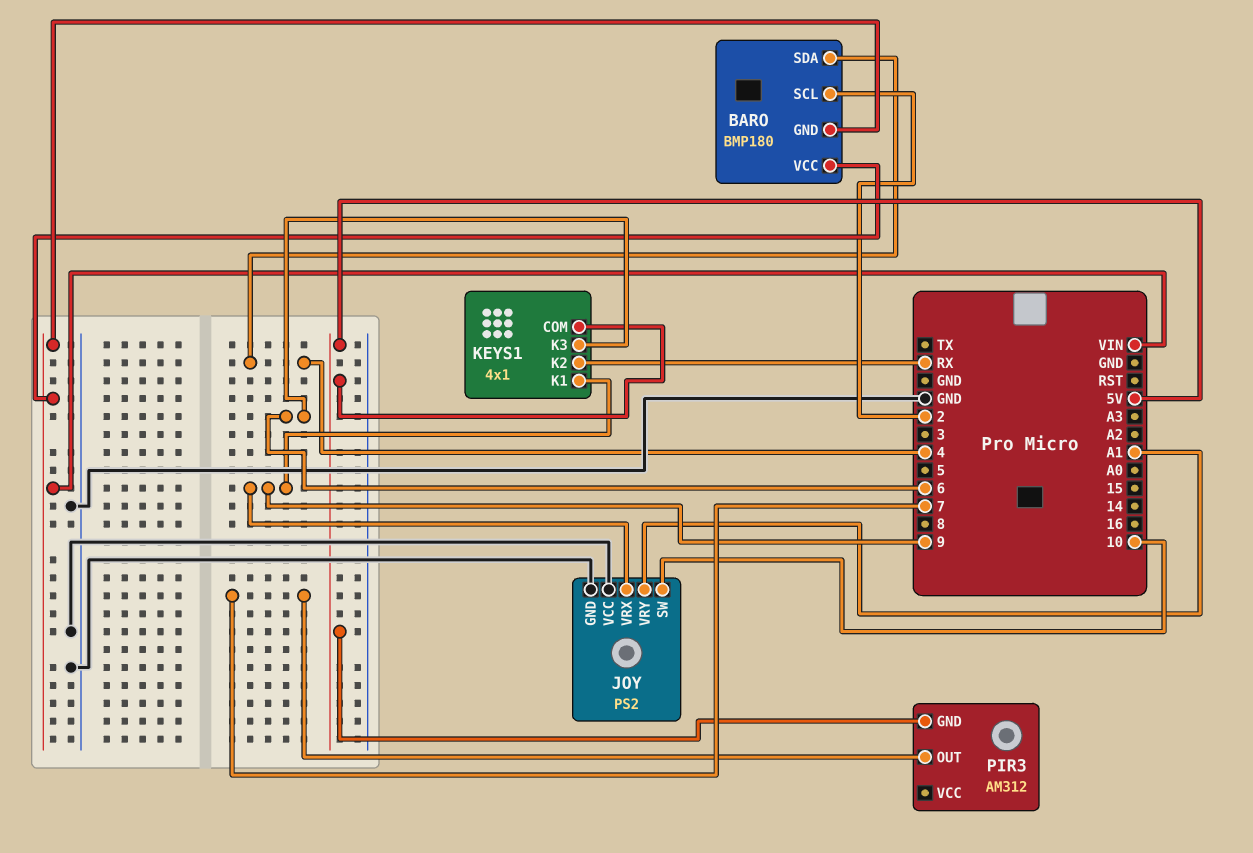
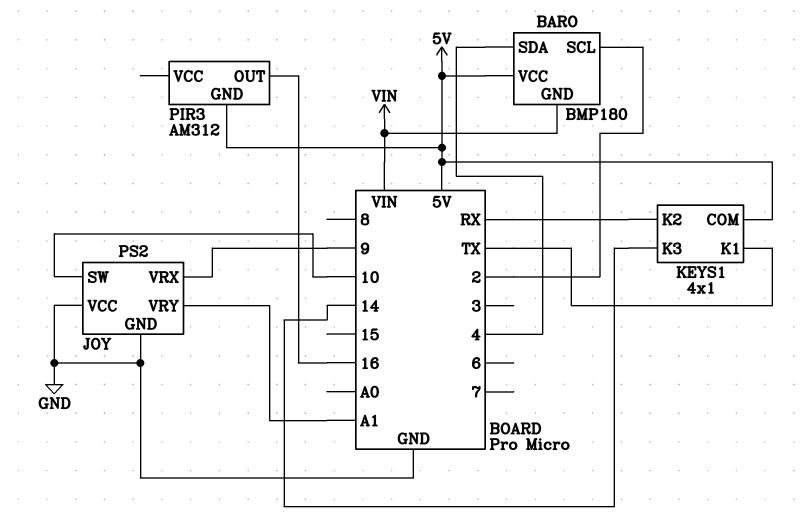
BARO pin VCC: VIN -> 5V
KEYS1 pin K1: 9 -> TX
KEYS1 pin K3: 6 -> 14
PIR3 pin OUT: 7 -> 16

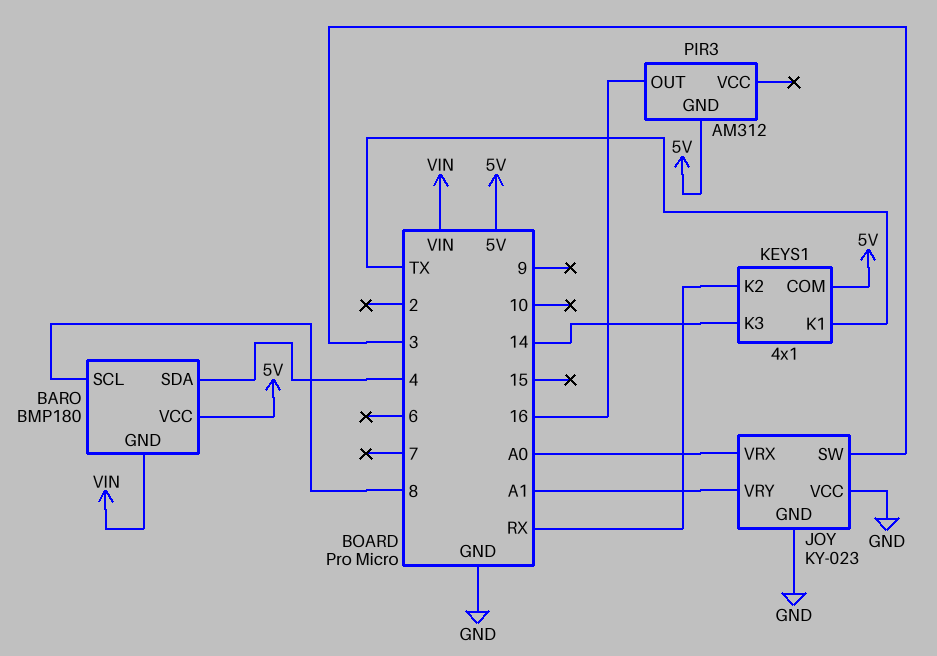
BARO pin SCL: 2 -> 8
JOY: PS2 -> KY-023
JOY pin SW: 10 -> 3
JOY pin VRX: 9 -> A0

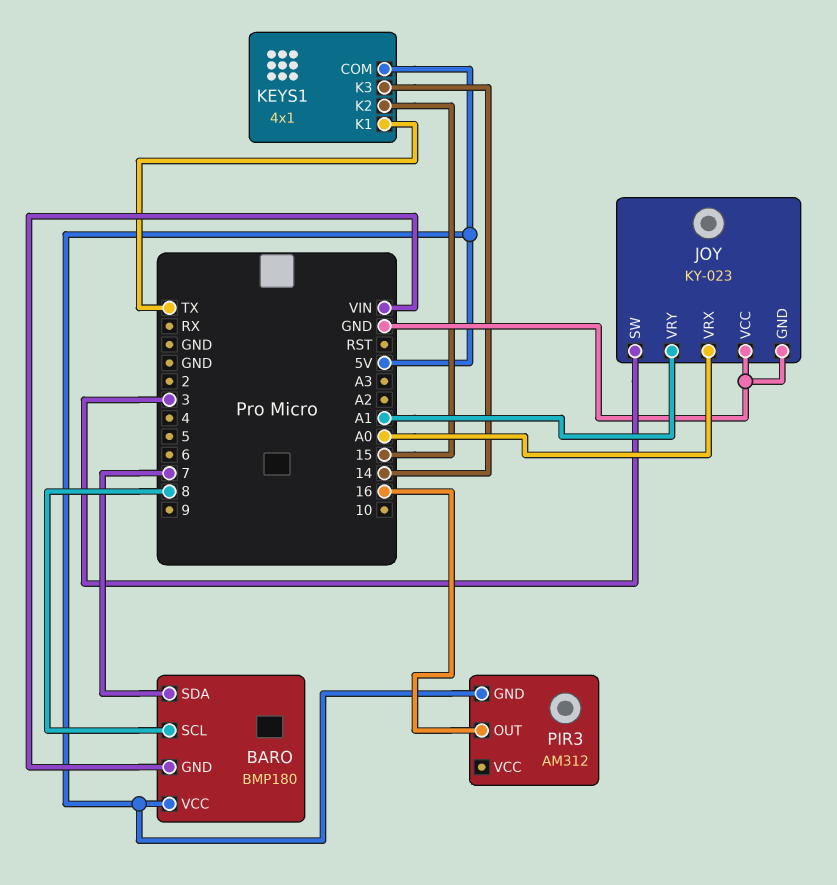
BARO pin SDA: 4 -> 7
KEYS1 pin K2: RX -> 15

